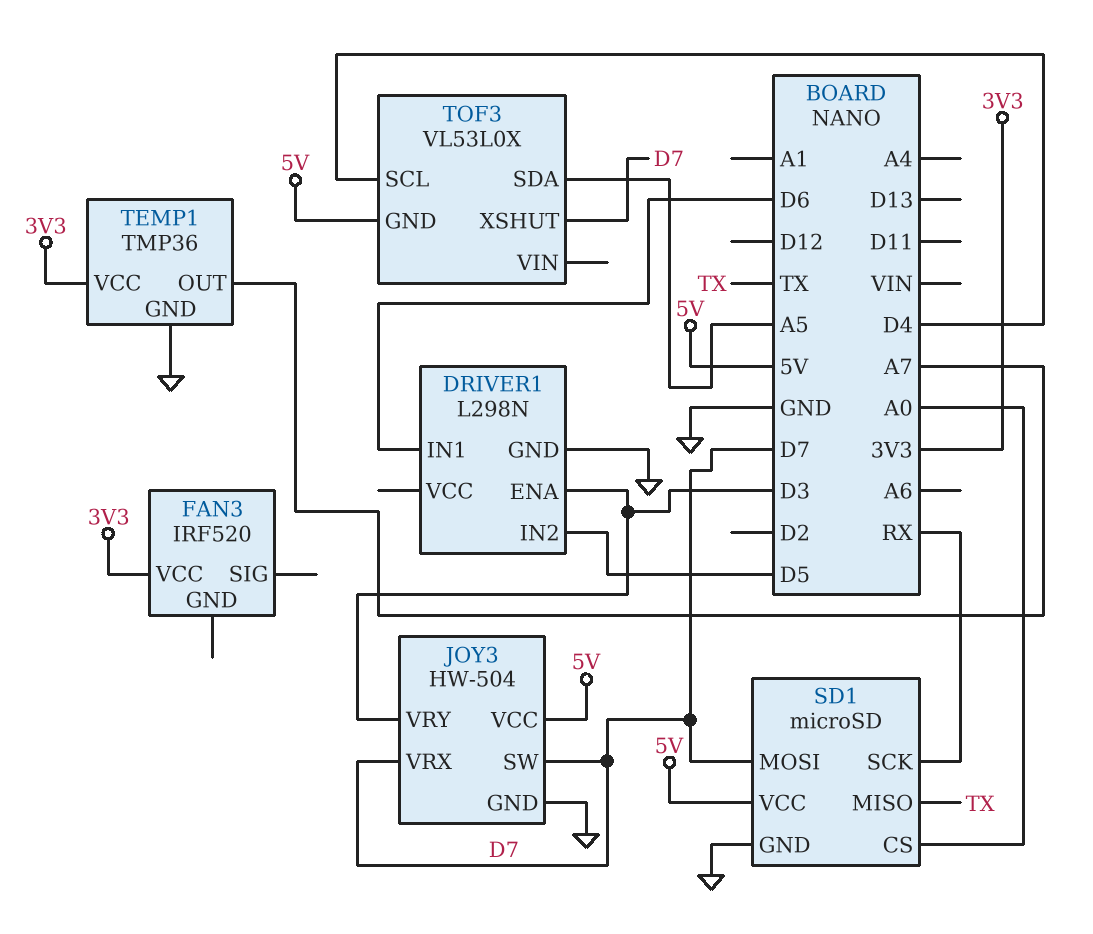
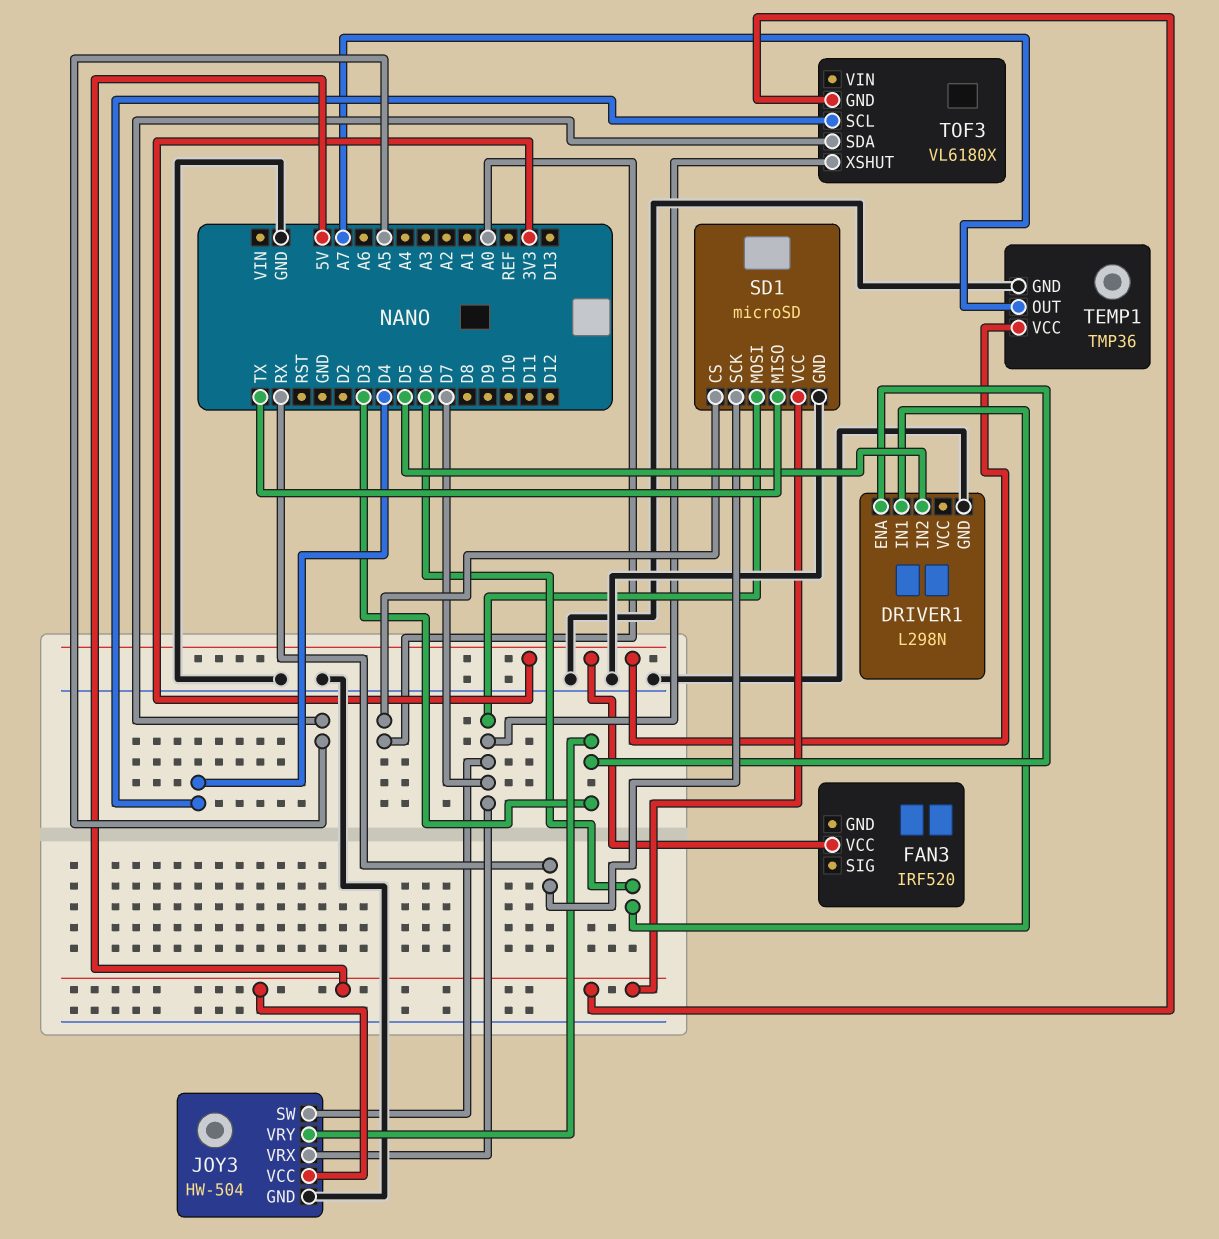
TOF3: VL53L0X -> VL6180X

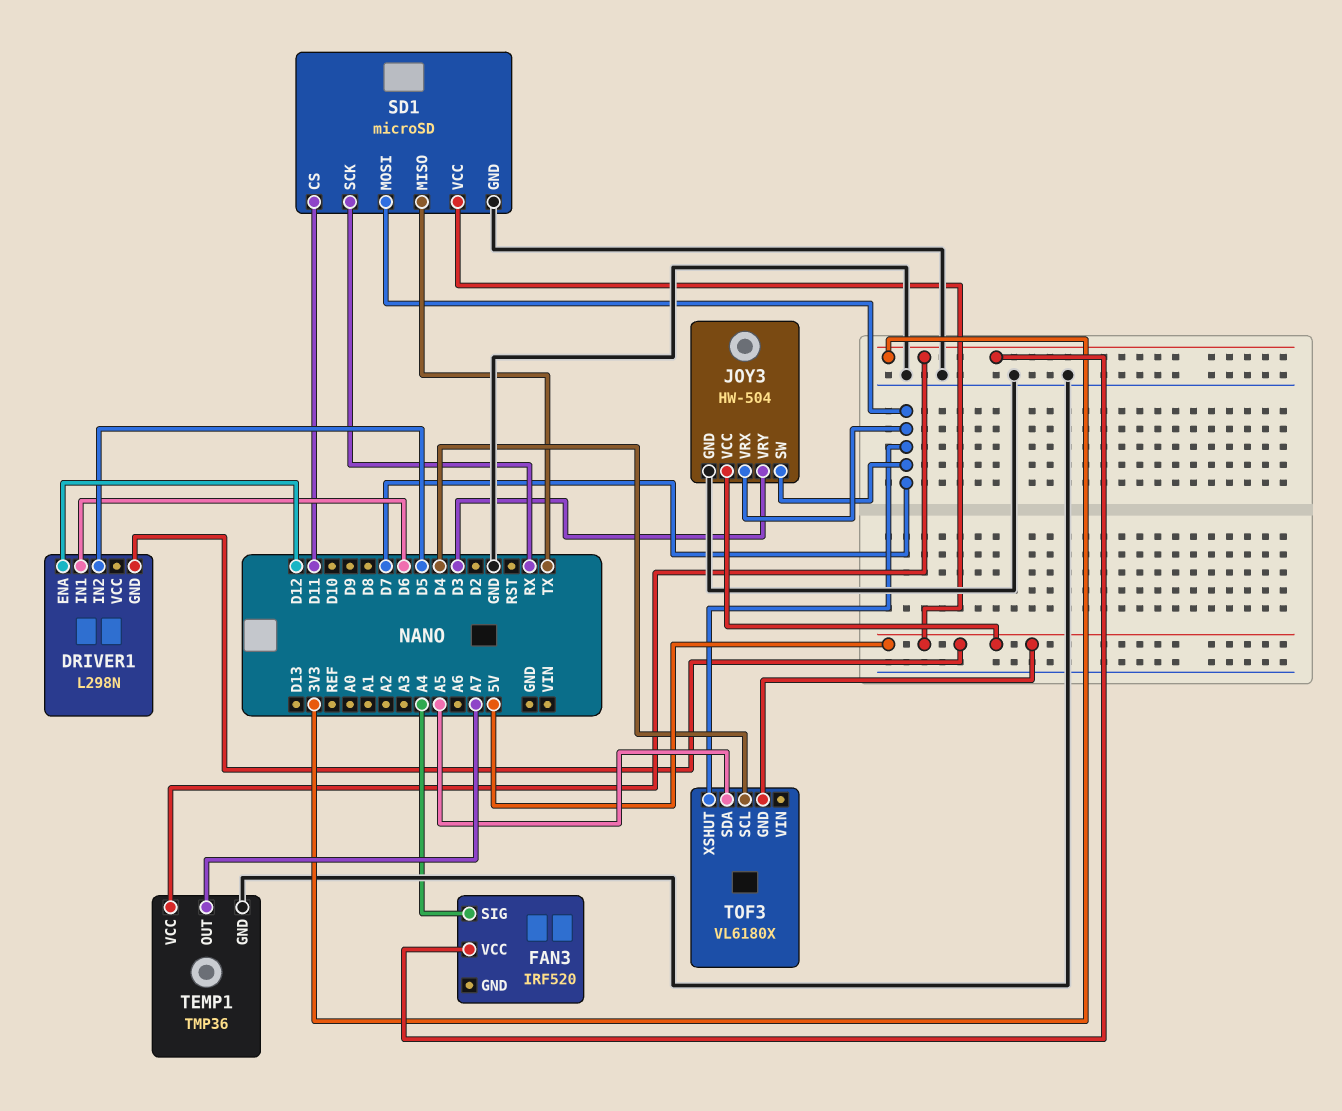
DRIVER1 pin ENA: D3 -> D12
DRIVER1 pin GND: GND -> 5V
FAN3 pin SIG: none -> A4
SD1 pin CS: A0 -> D11

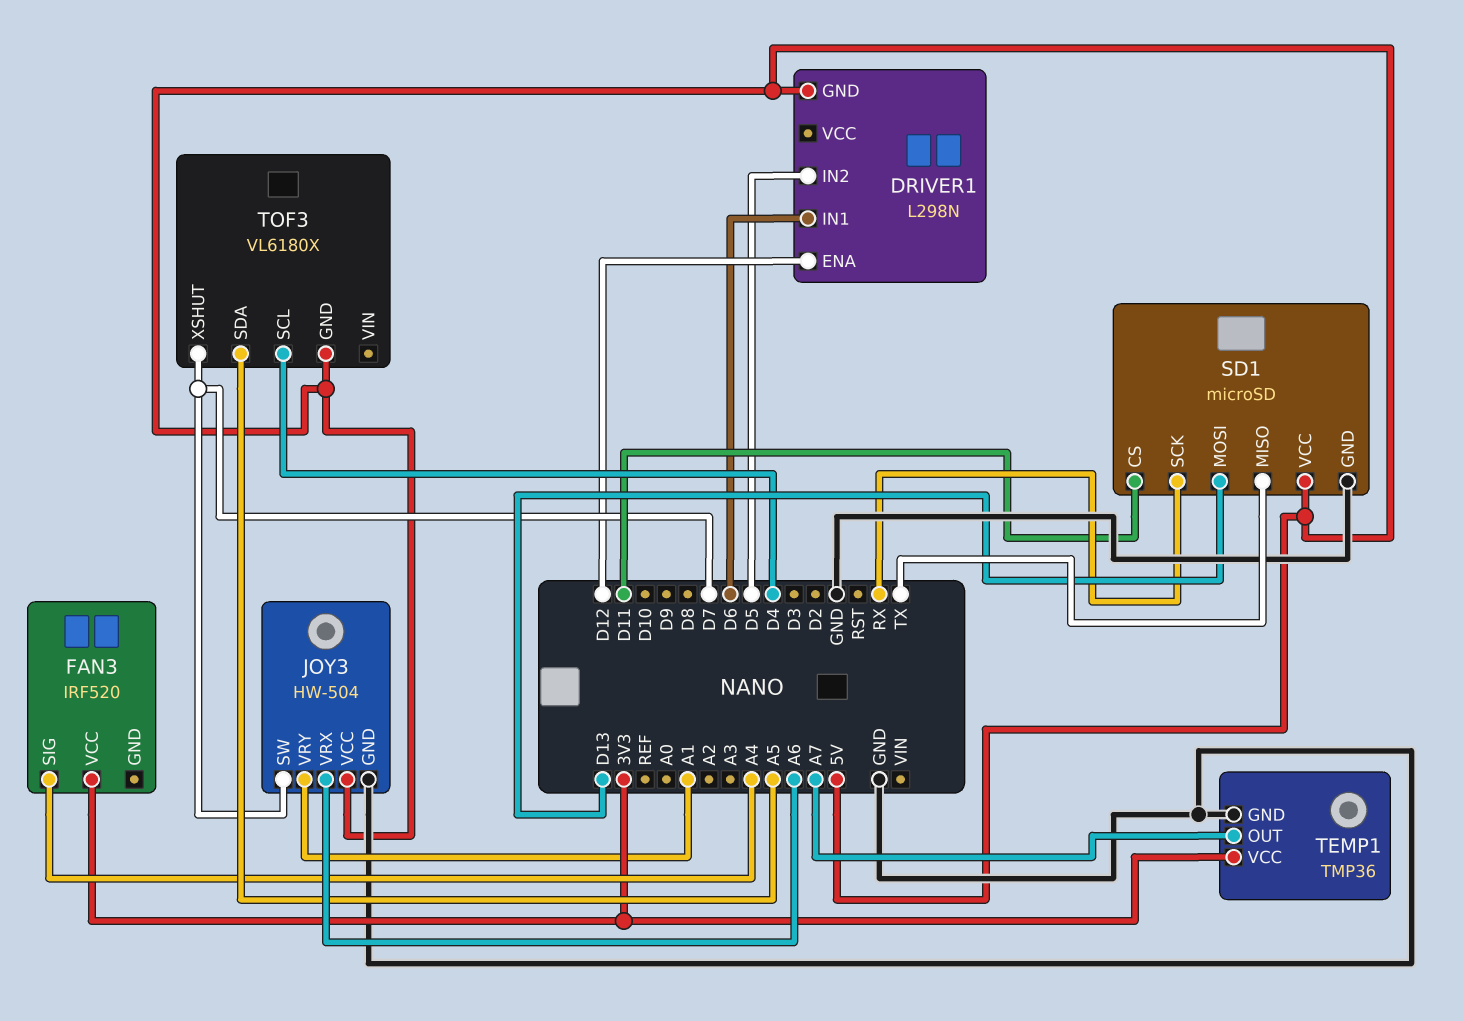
JOY3 pin VRX: D7 -> A6
JOY3 pin VRY: D3 -> A1
SD1 pin MOSI: D7 -> D13

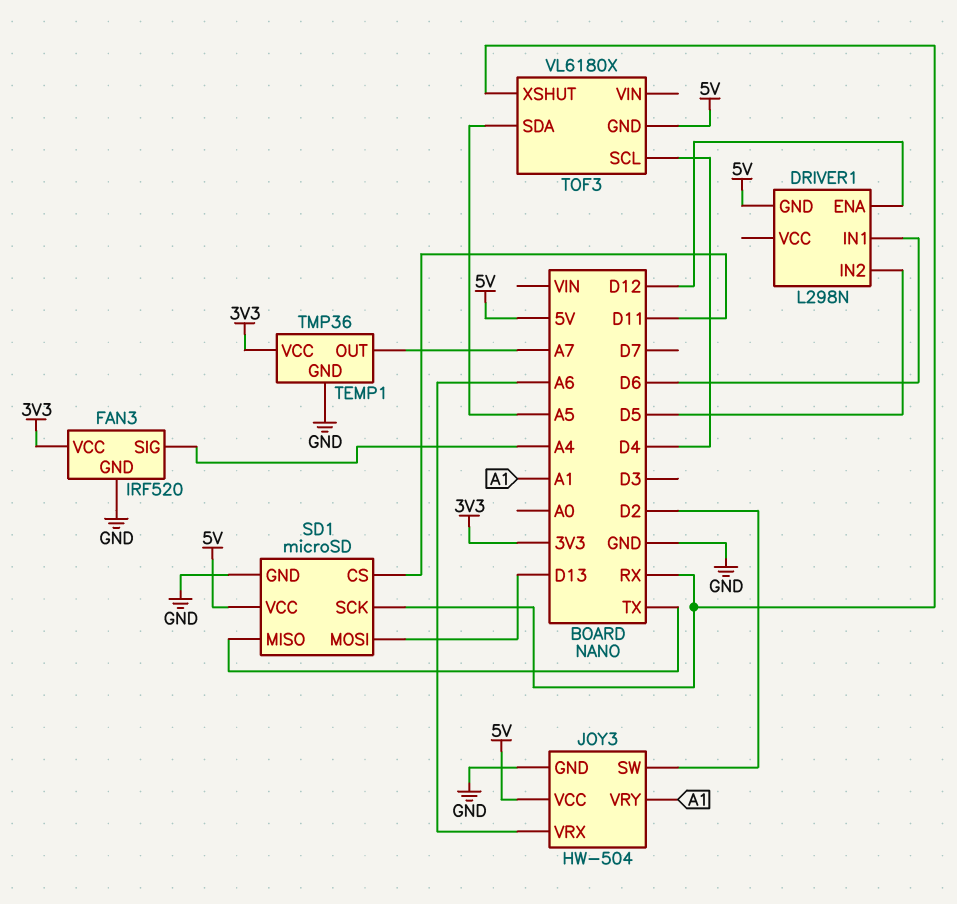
FAN3 pin GND: none -> GND
JOY3 pin SW: D7 -> D2
TOF3 pin XSHUT: D7 -> RX

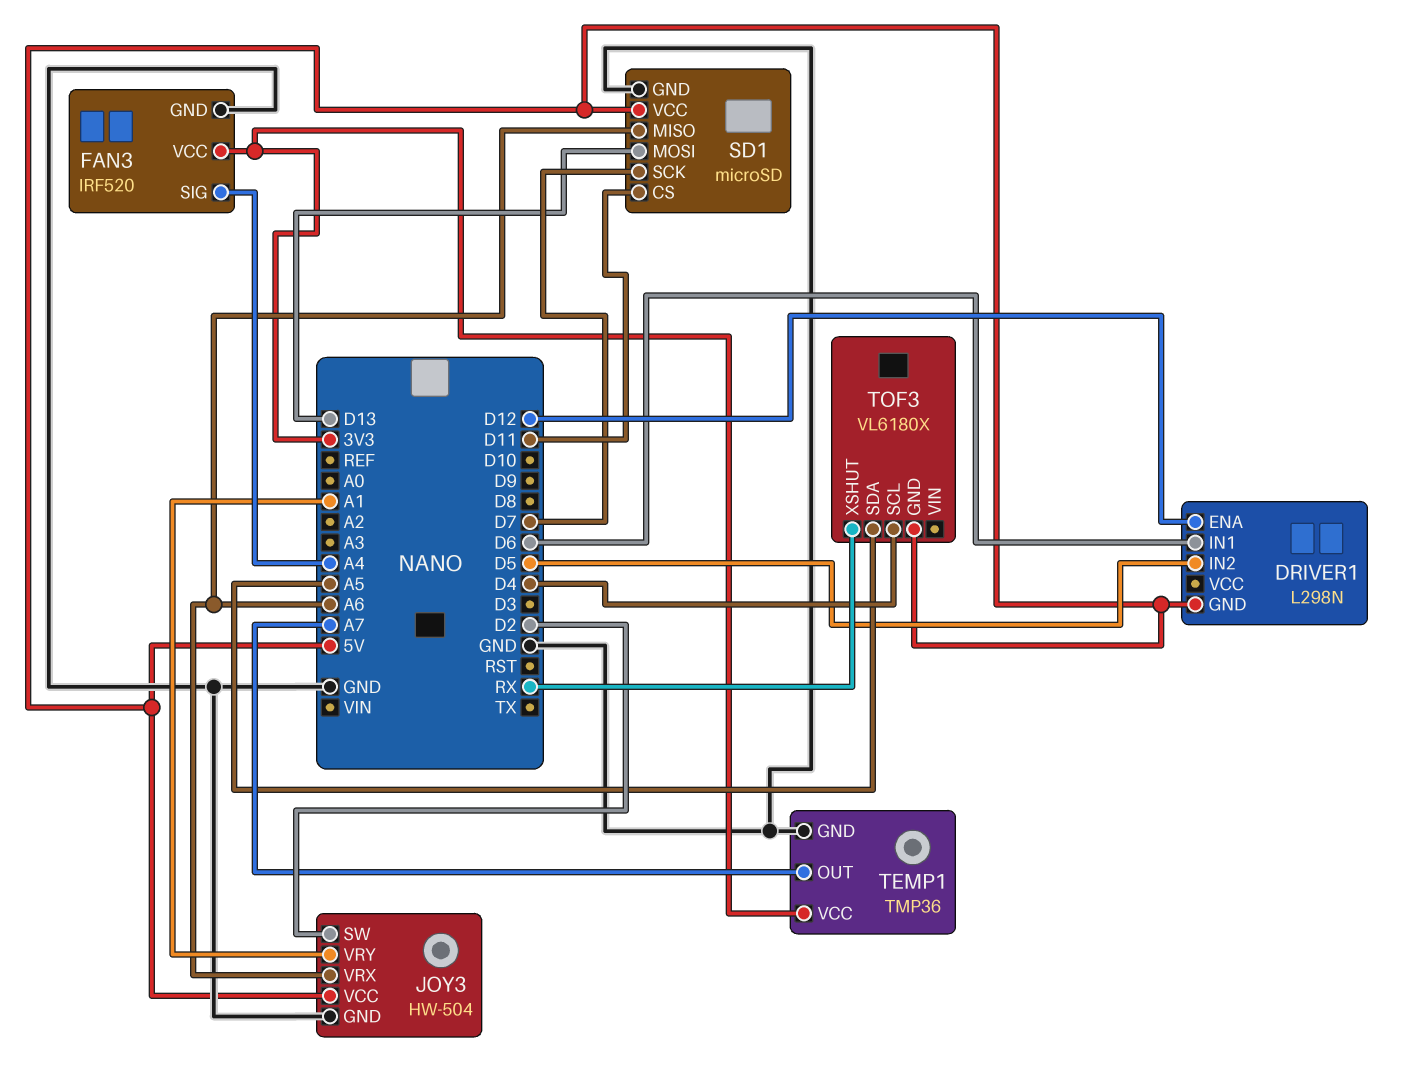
SD1 pin MISO: TX -> A6
SD1 pin SCK: RX -> D7

